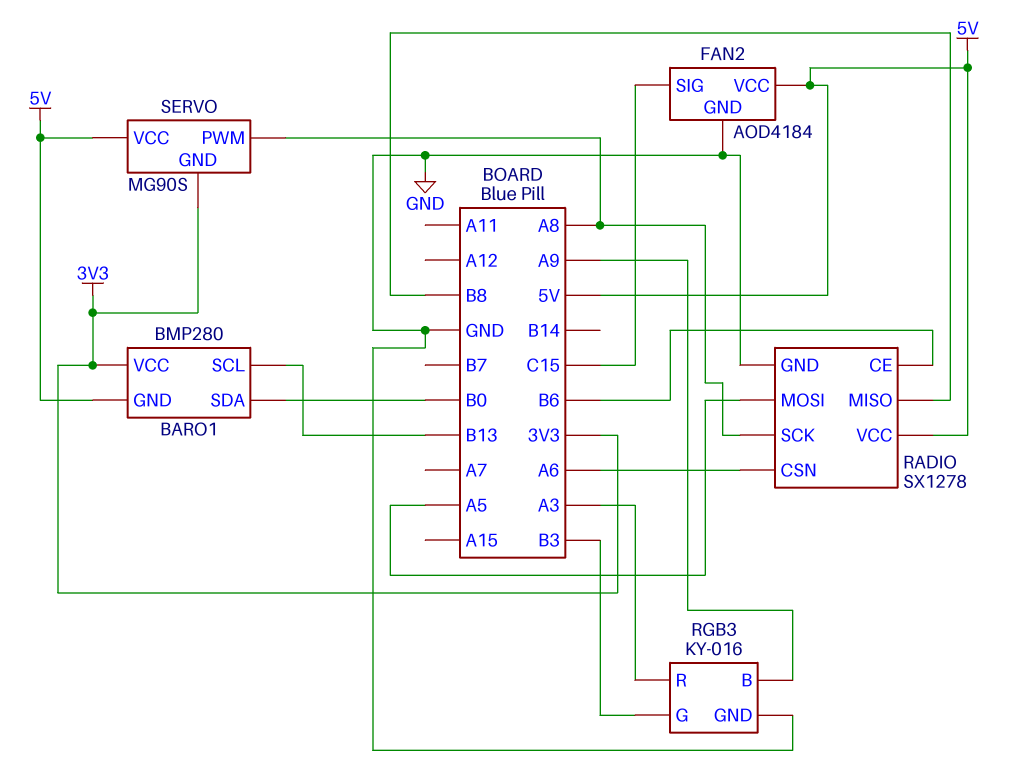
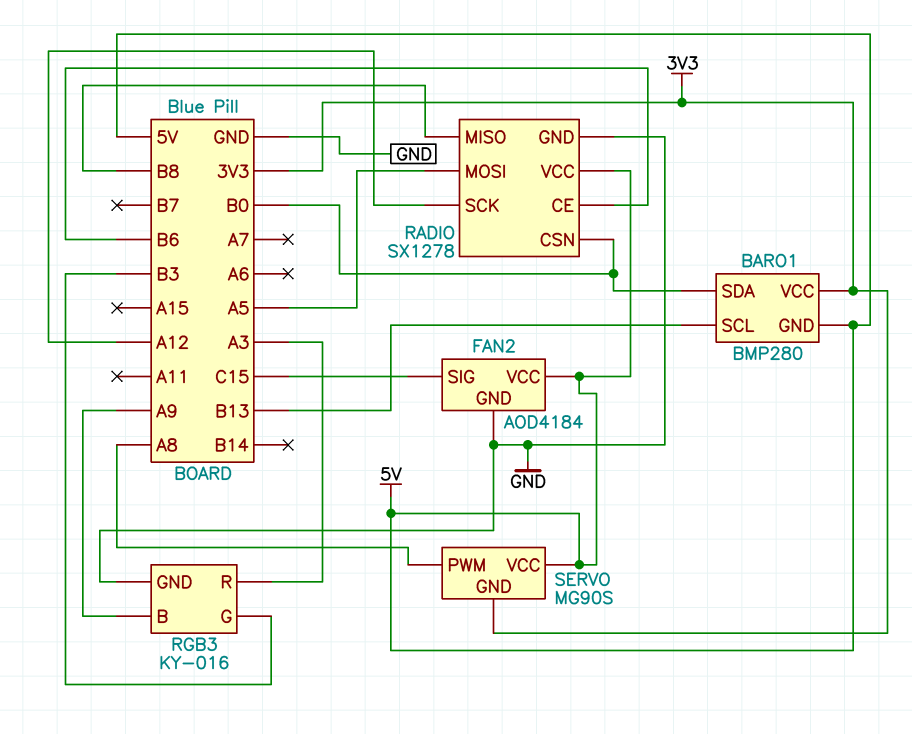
RADIO pin CSN: A6 -> B0
RADIO pin SCK: A8 -> A12

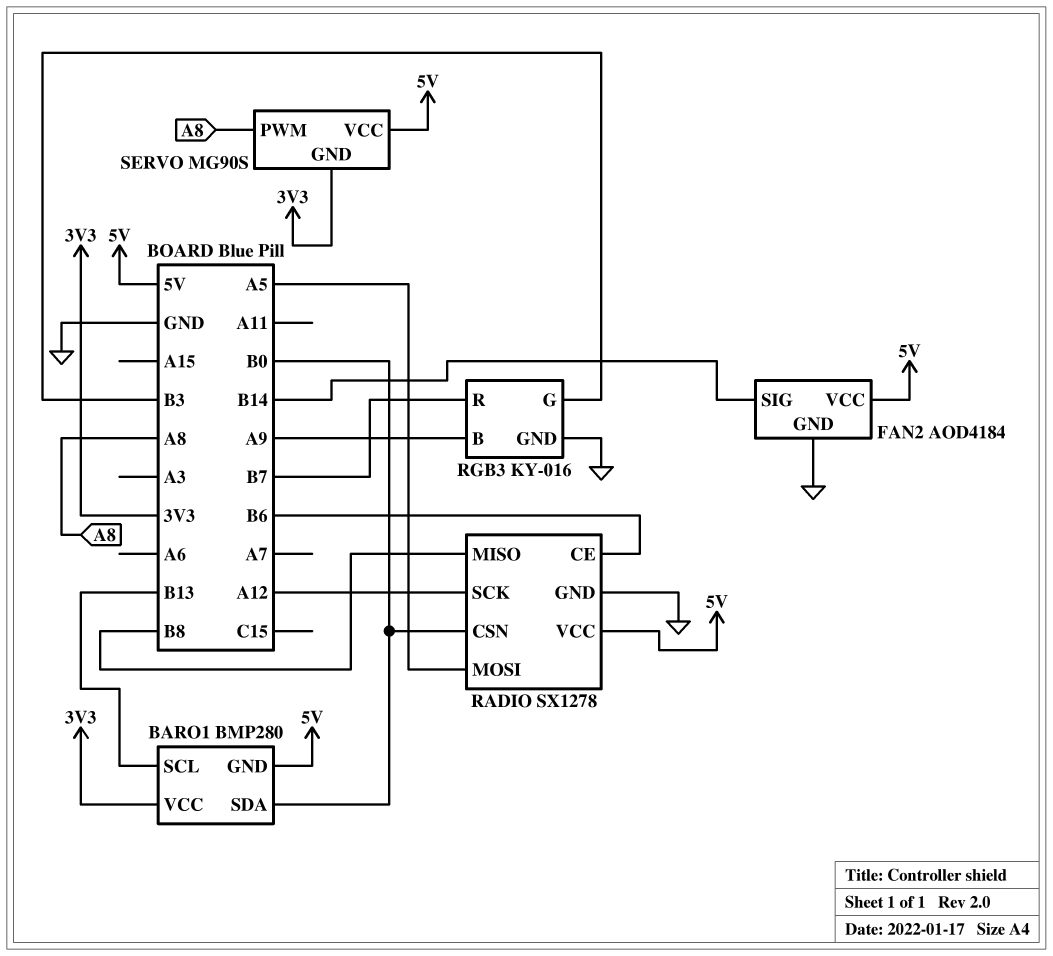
FAN2 pin SIG: C15 -> B14
RGB3 pin R: A3 -> B7

